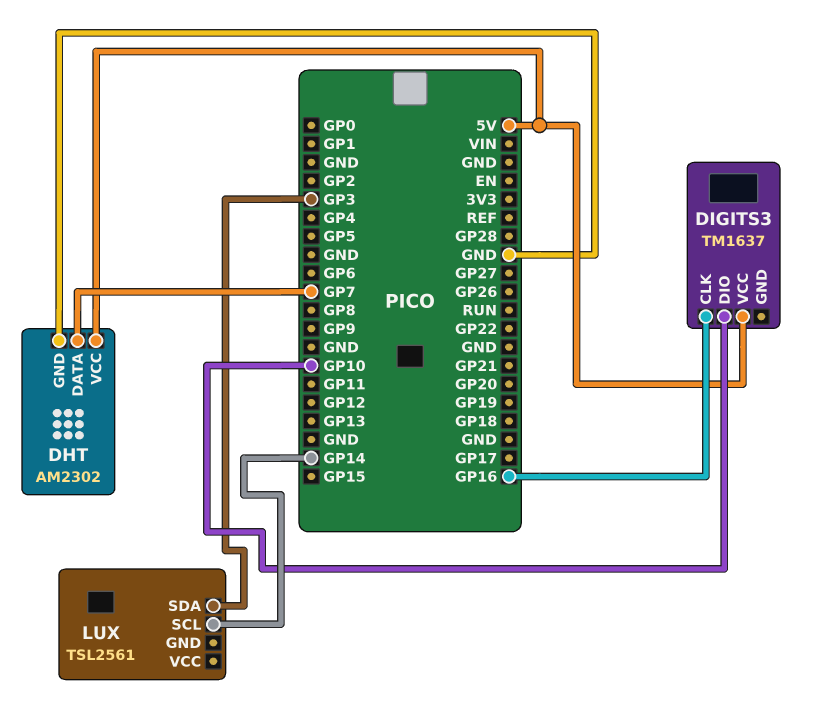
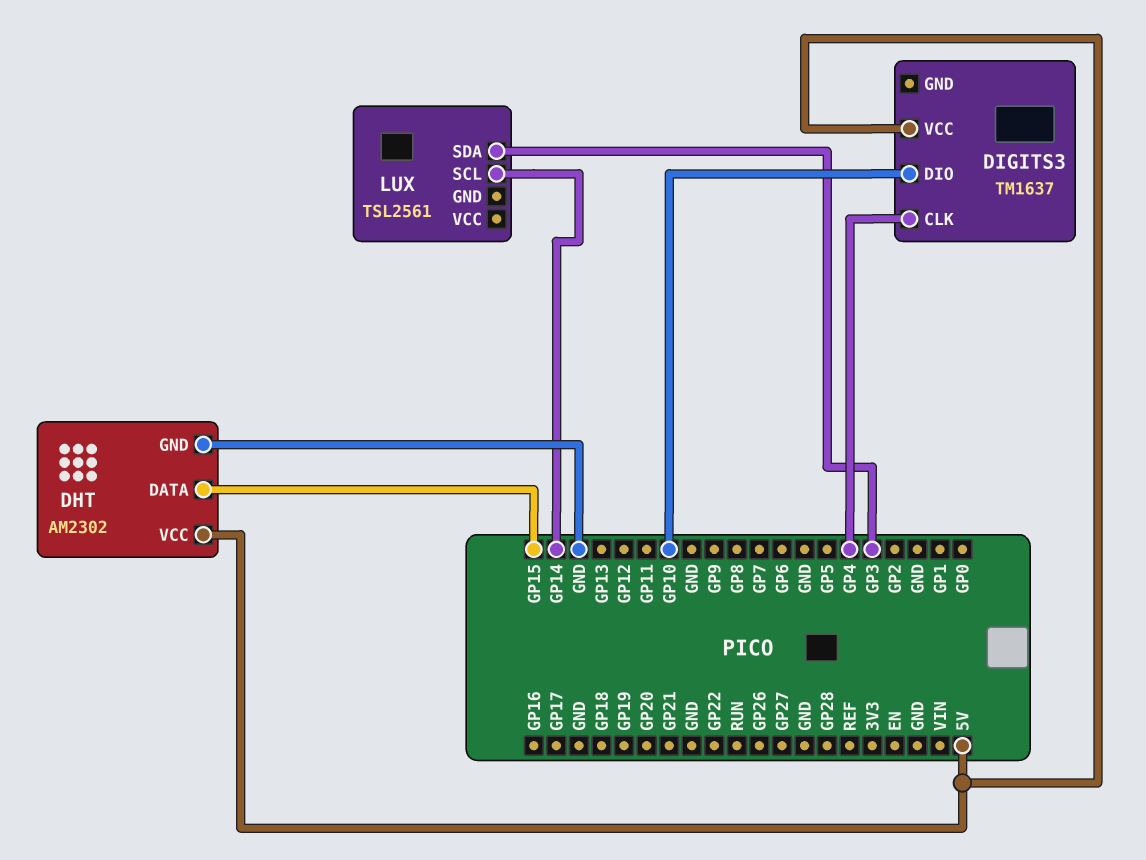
DHT pin DATA: GP7 -> GP15
DIGITS3 pin CLK: GP16 -> GP4

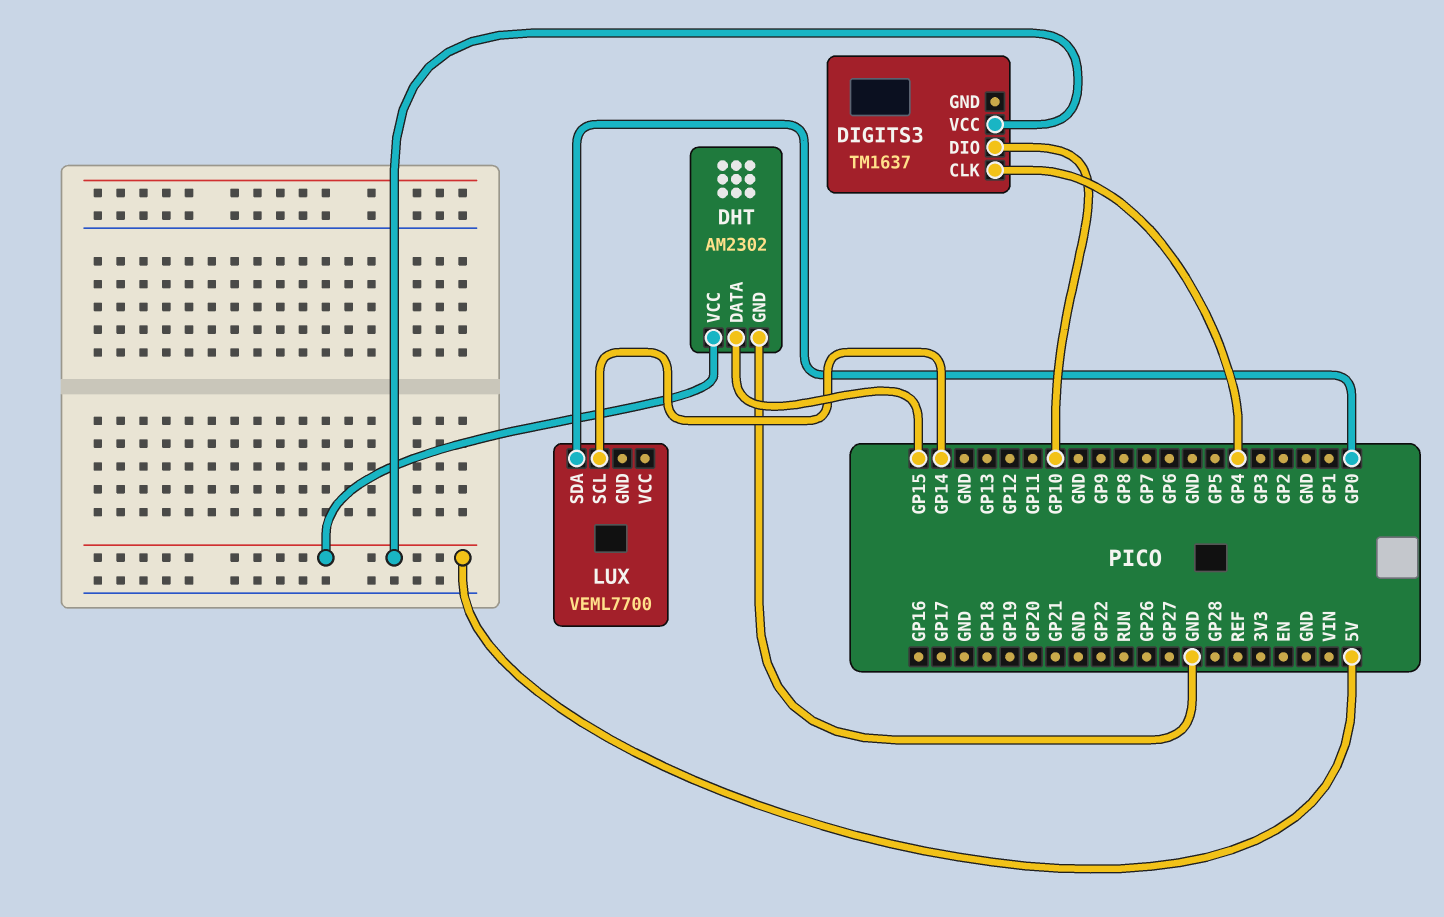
LUX: TSL2561 -> VEML7700
LUX pin SDA: GP3 -> GP0

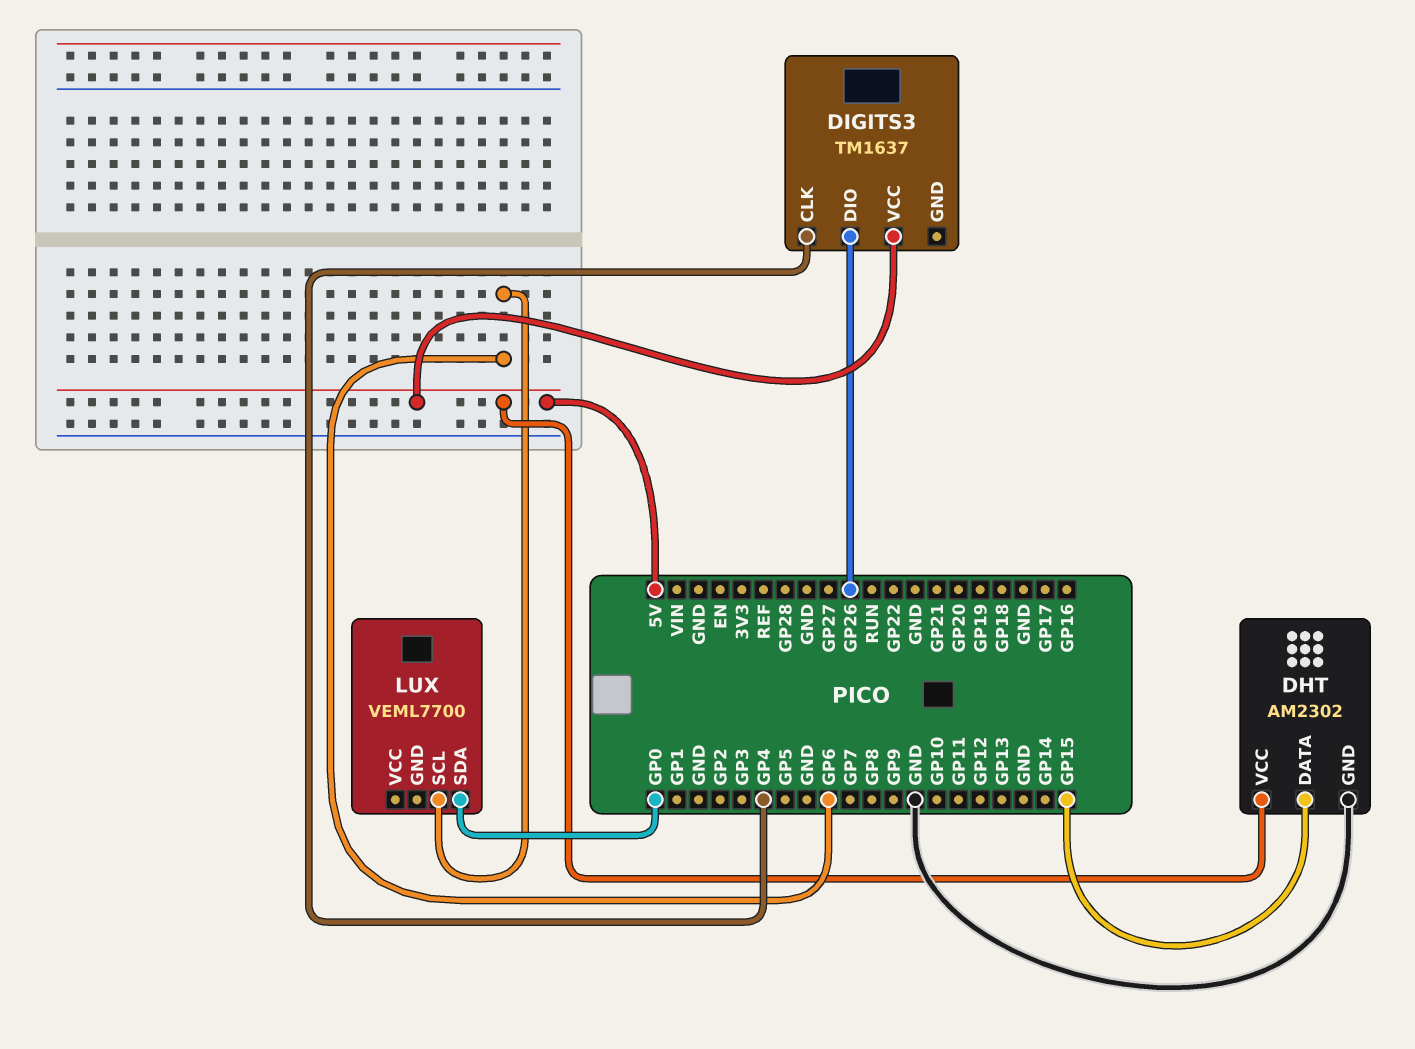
DIGITS3 pin DIO: GP10 -> GP26
LUX pin SCL: GP14 -> GP6

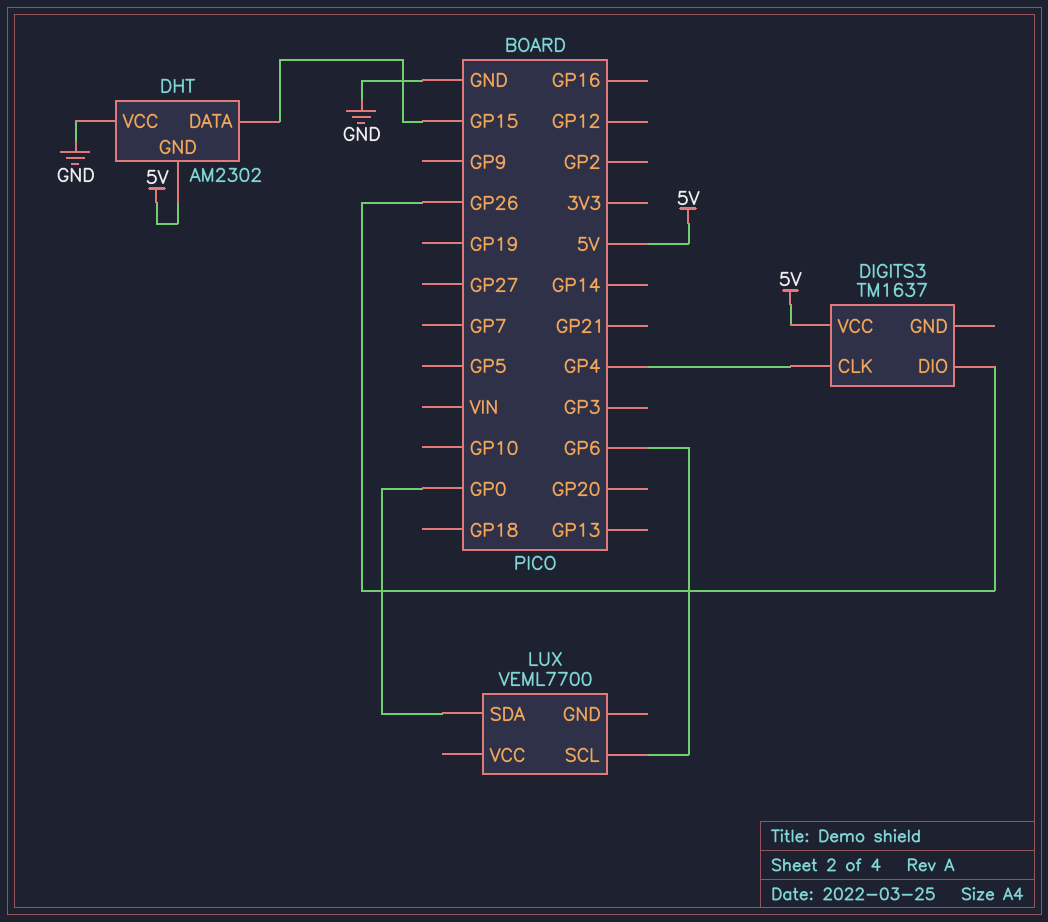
DHT pin GND: GND -> 5V
DHT pin VCC: 5V -> GND

